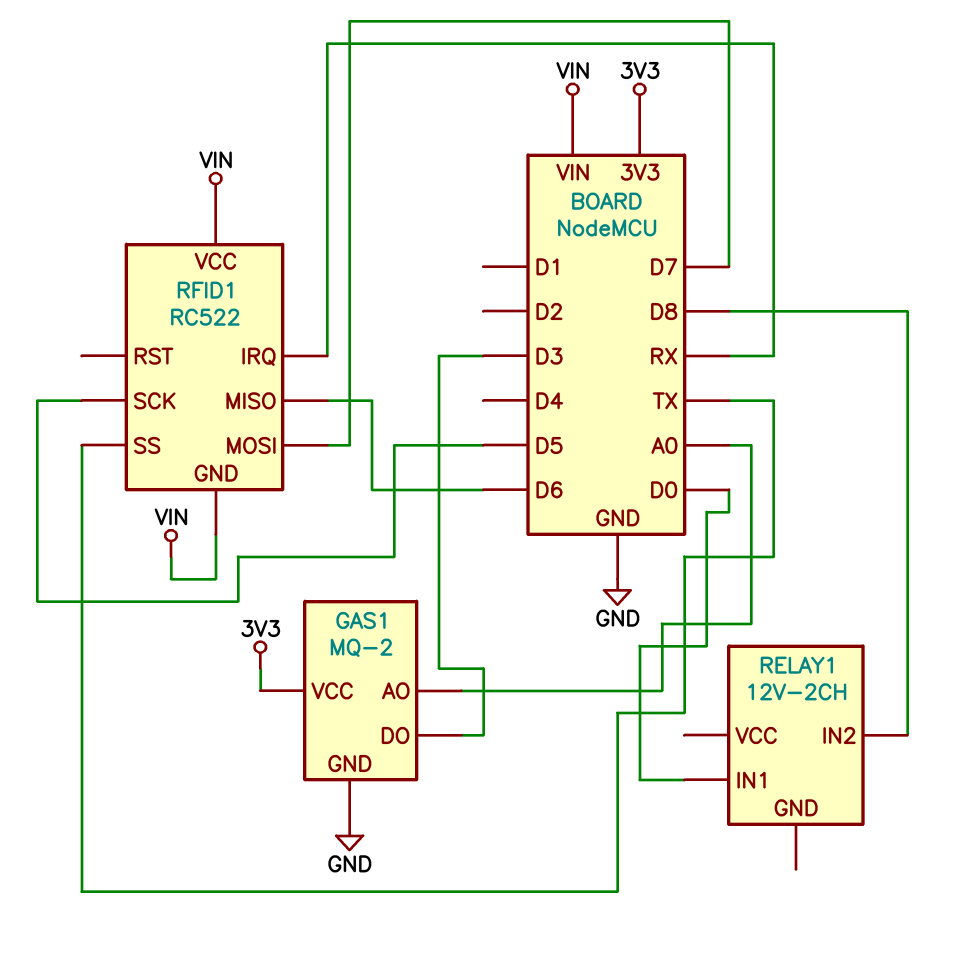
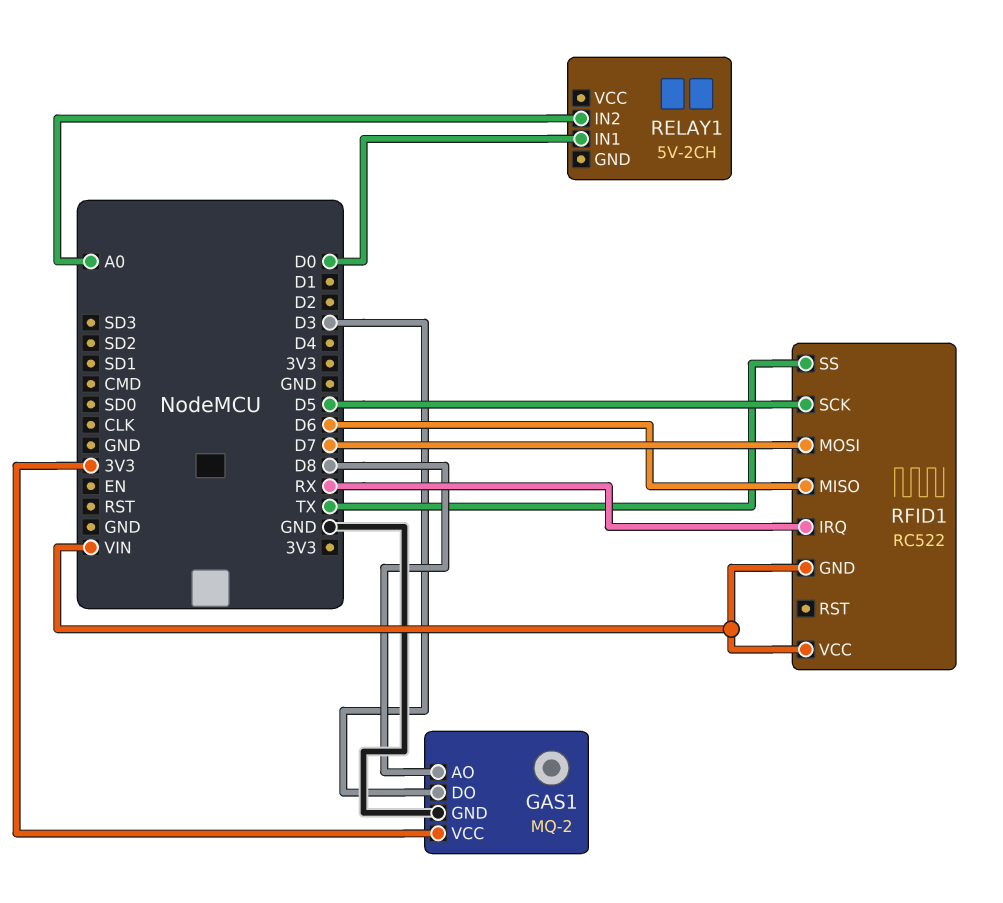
GAS1 pin AO: A0 -> D8
RELAY1: 12V-2CH -> 5V-2CH
RELAY1 pin IN2: D8 -> A0

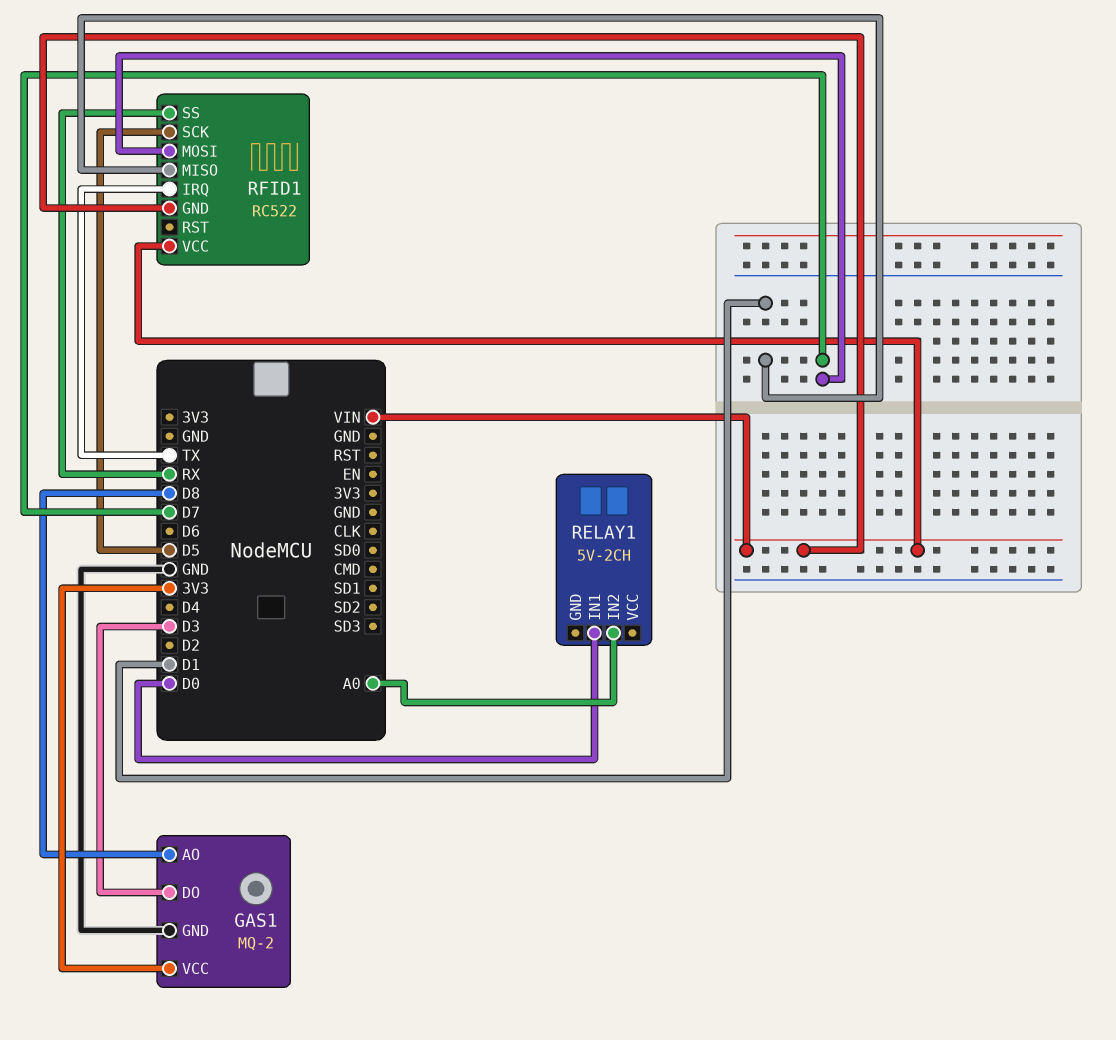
RFID1 pin IRQ: RX -> TX
RFID1 pin MISO: D6 -> D1
RFID1 pin SS: TX -> RX

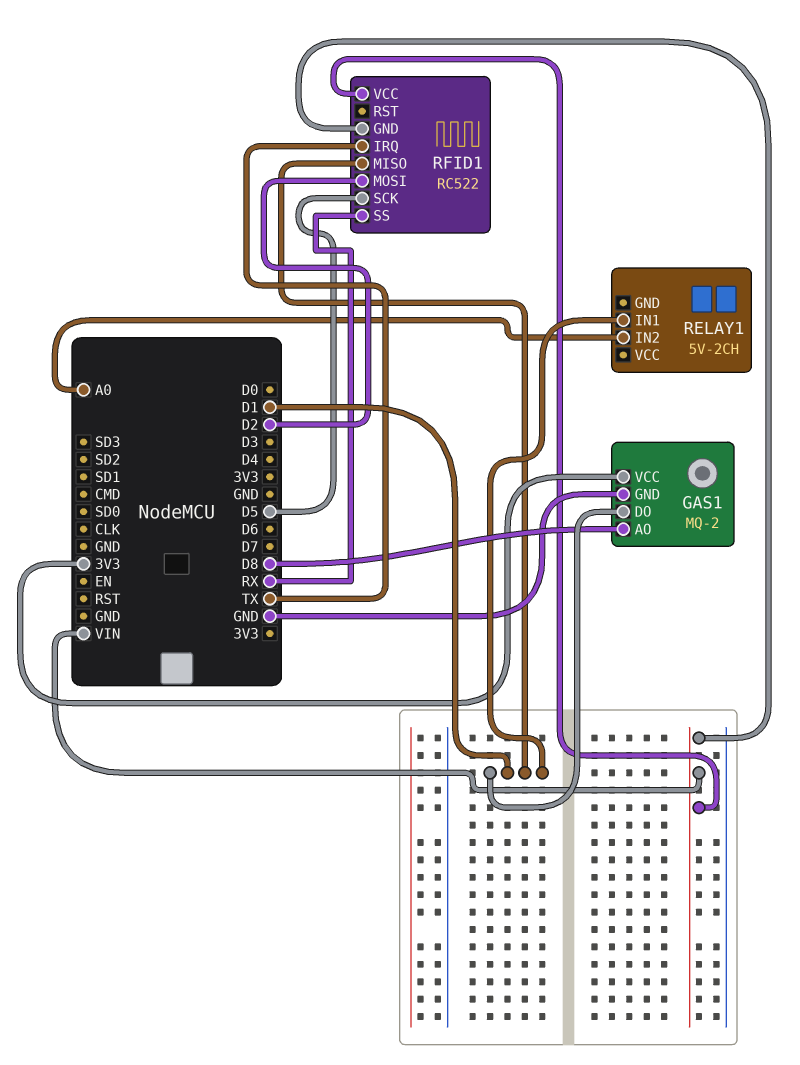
GAS1 pin DO: D3 -> D1
RELAY1 pin IN1: D0 -> D1
RFID1 pin MOSI: D7 -> D2

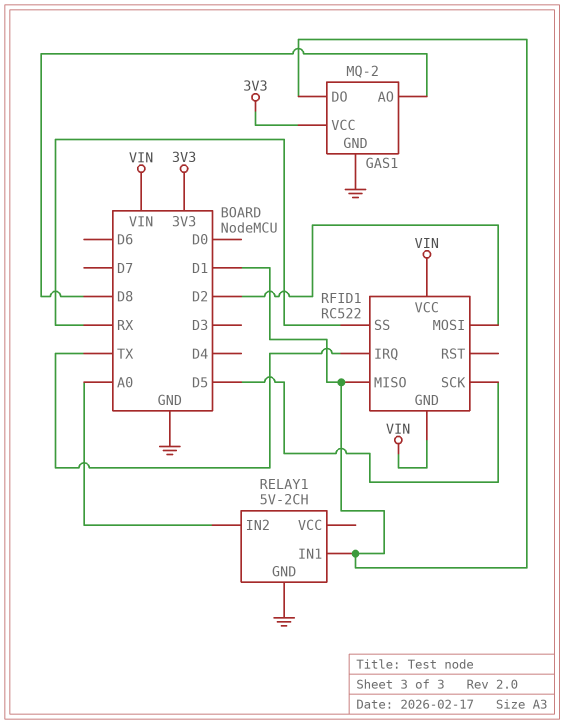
RELAY1 pin GND: none -> GND

